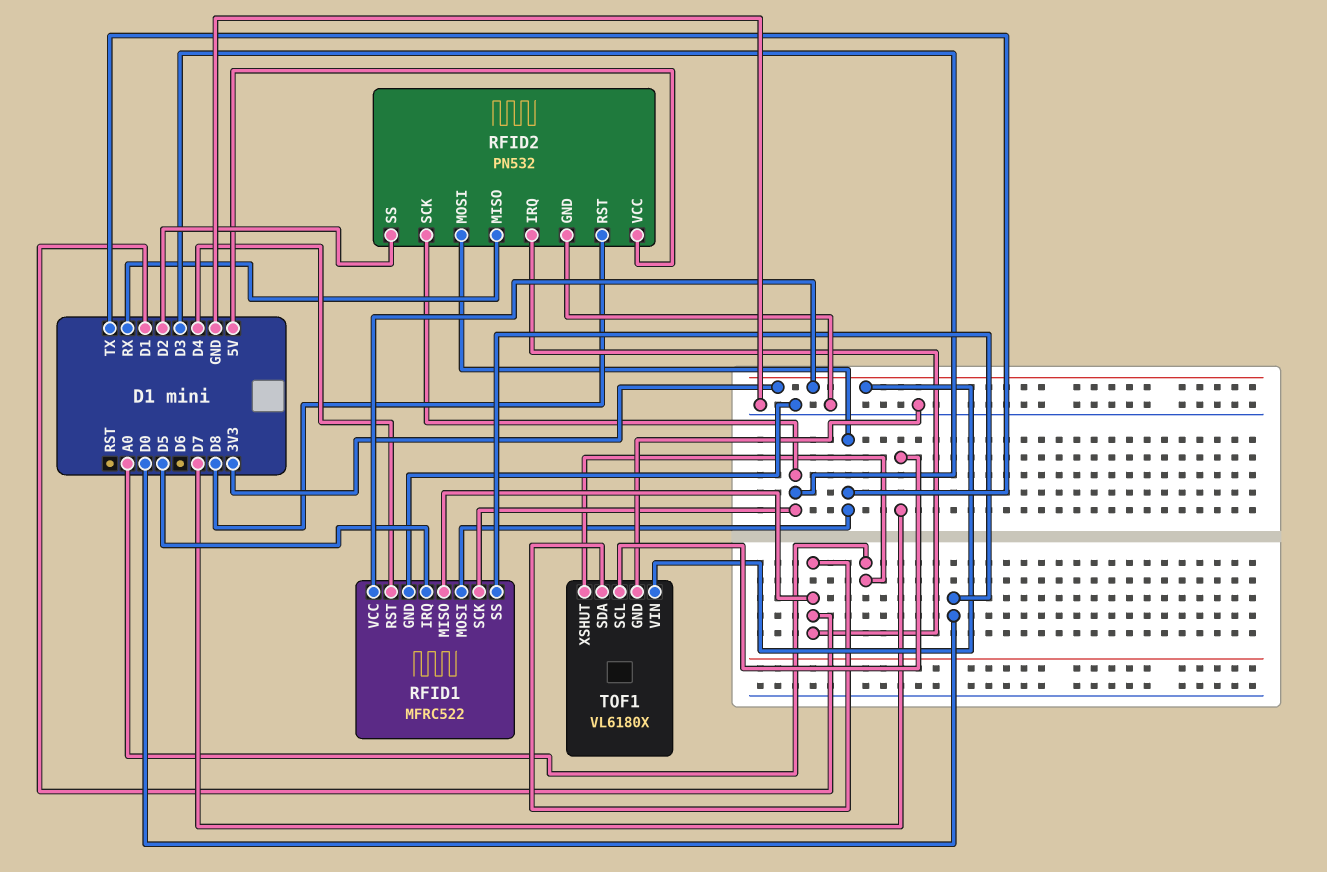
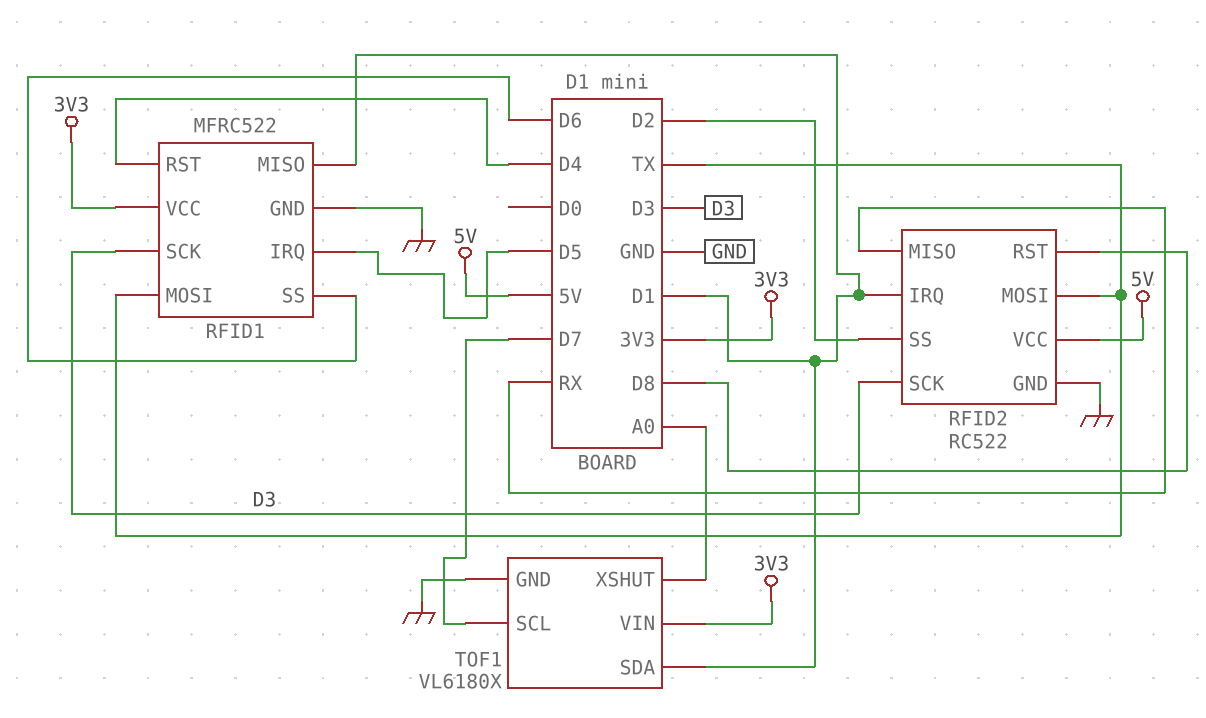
RFID1 pin SS: D0 -> D6
RFID2: PN532 -> RC522

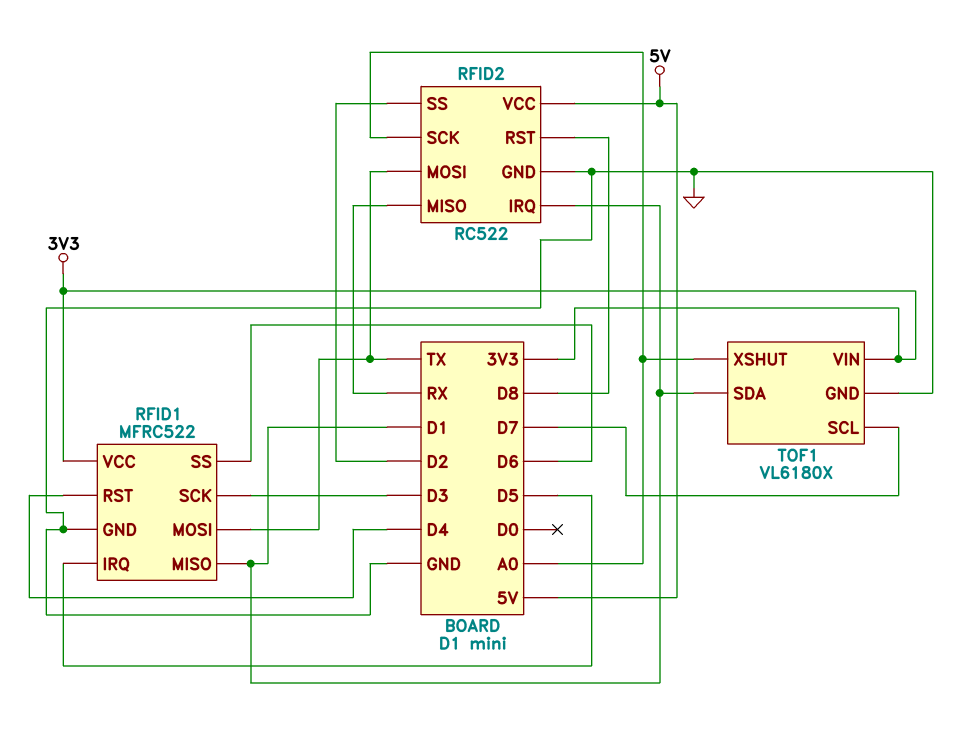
RFID2 pin SCK: D3 -> A0

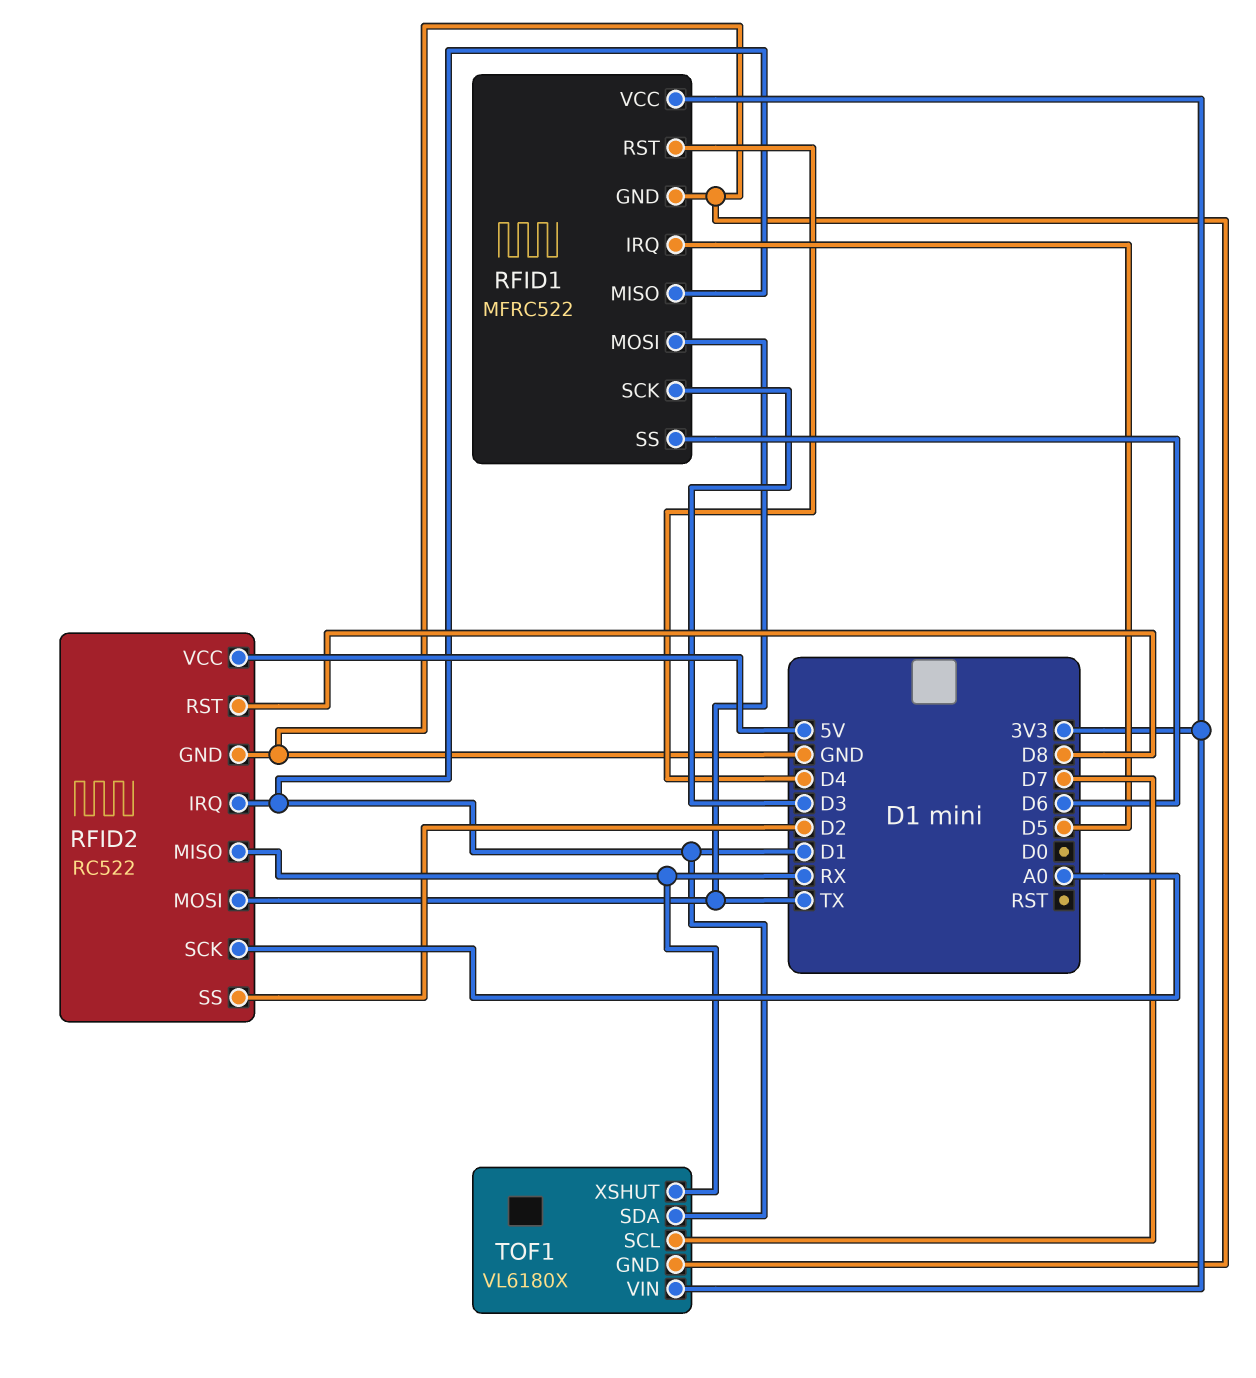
TOF1 pin XSHUT: A0 -> RX

